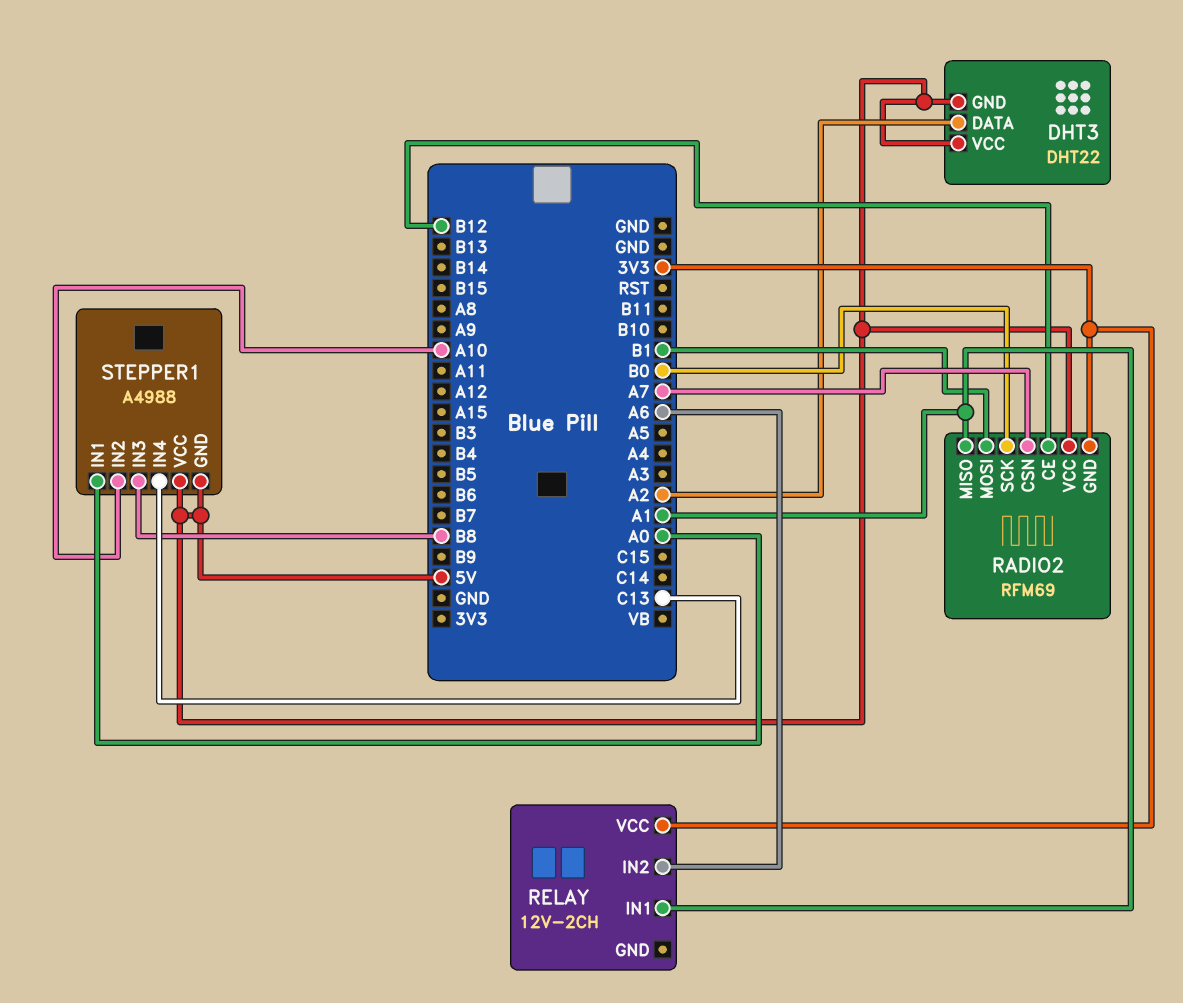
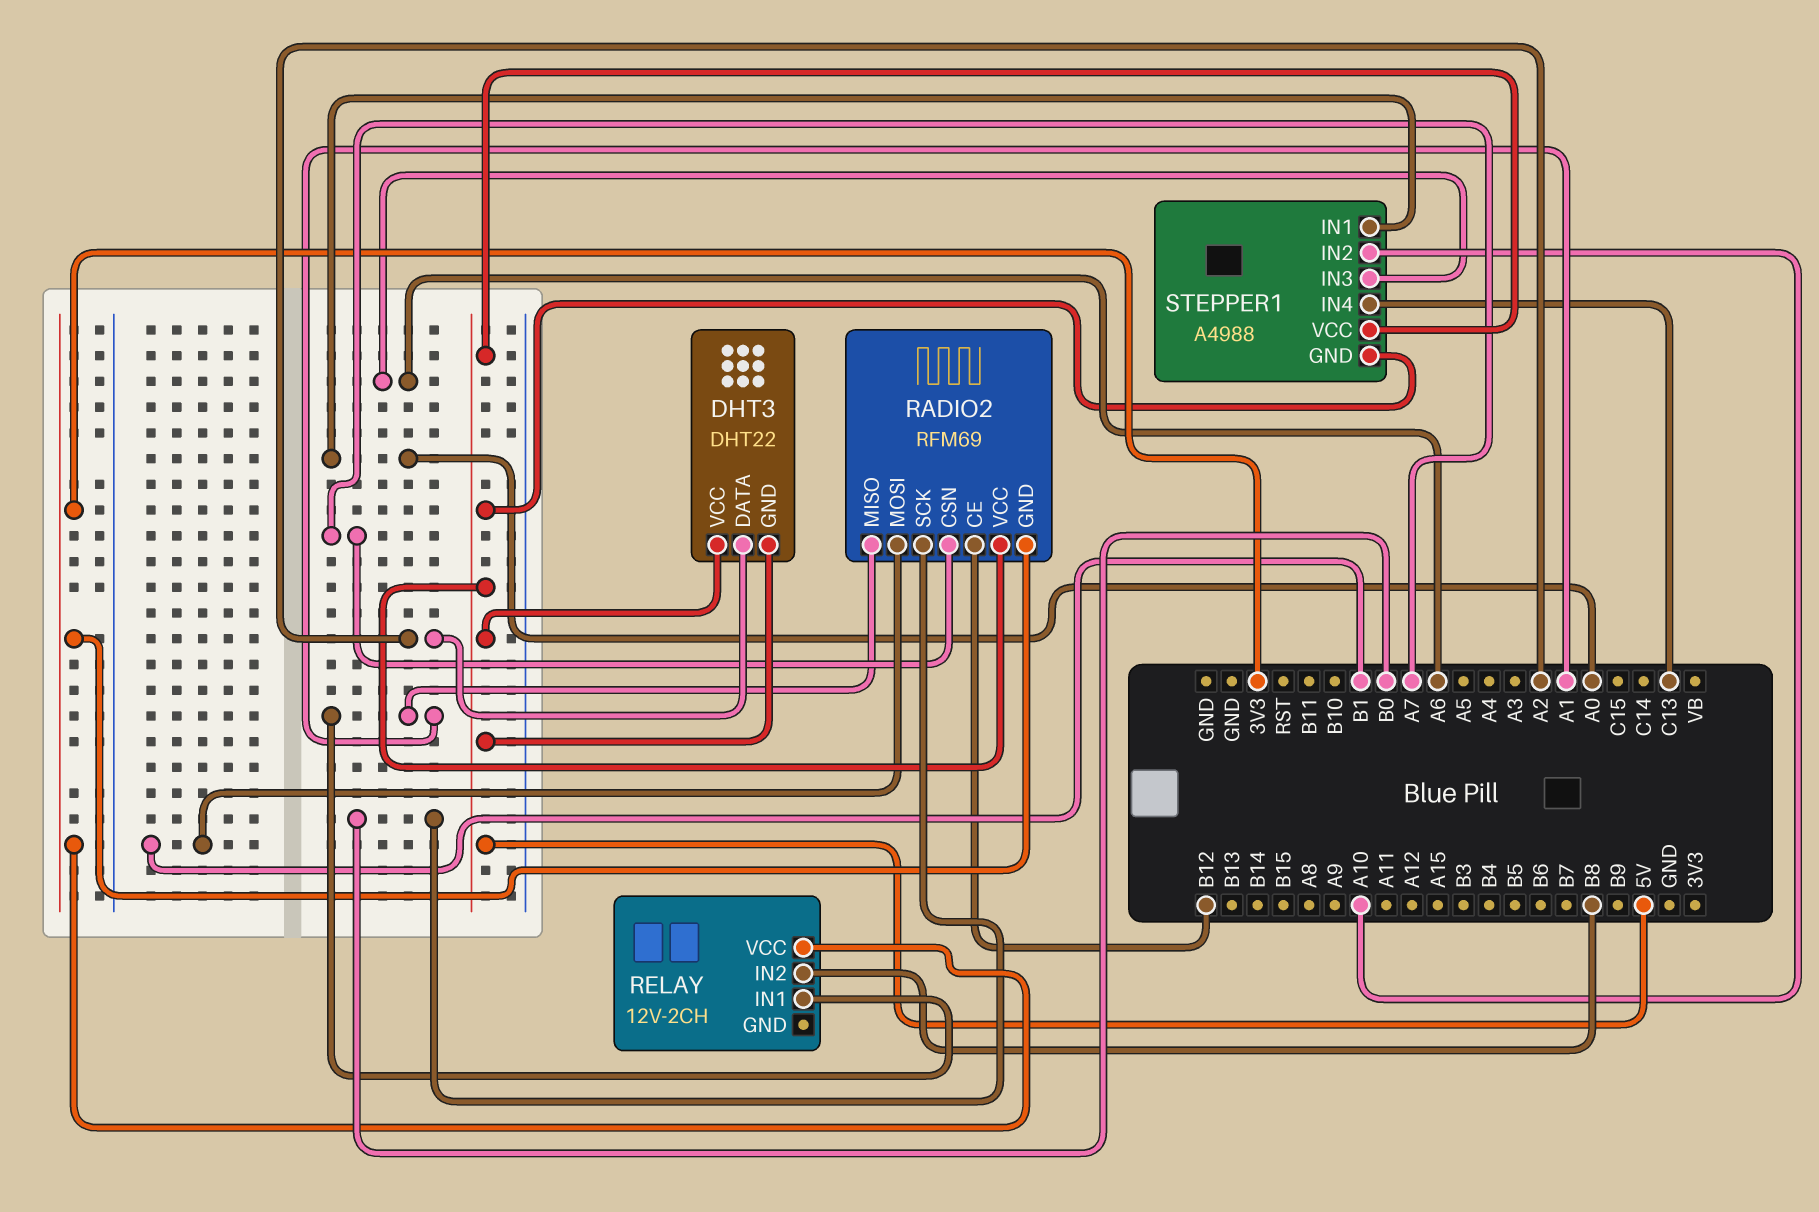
RELAY pin IN2: A6 -> B8
STEPPER1 pin IN3: B8 -> A6

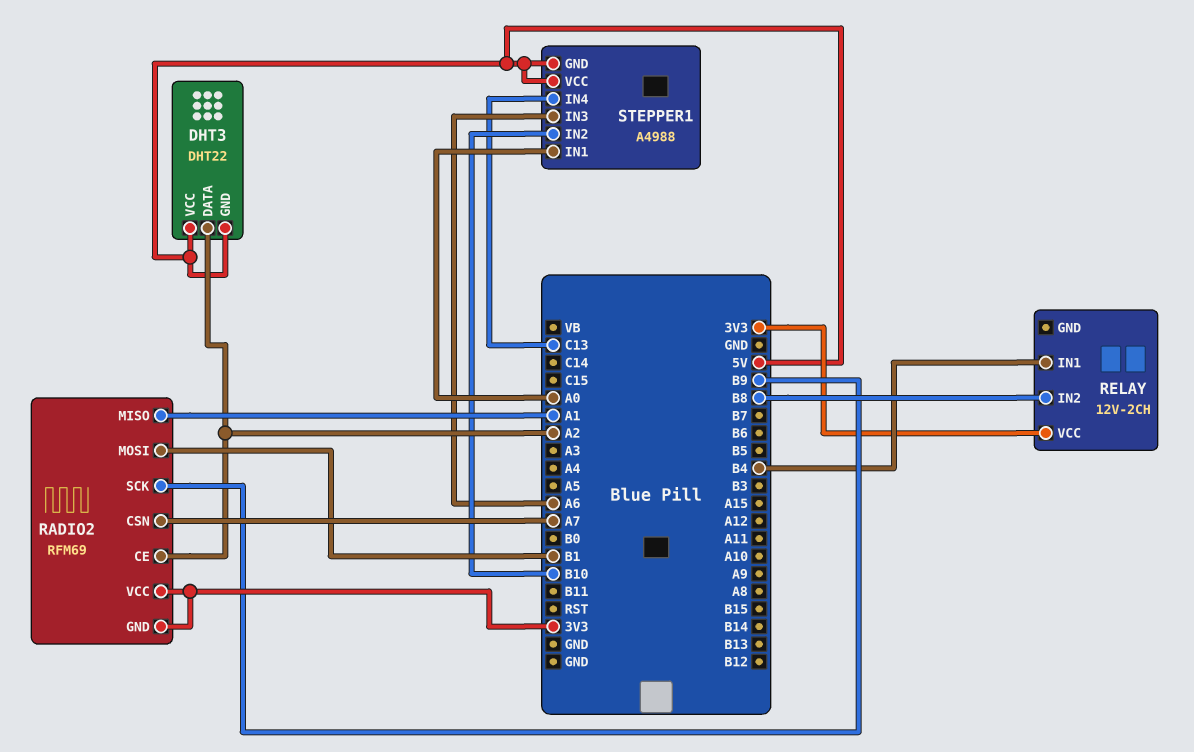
RADIO2 pin CE: B12 -> A2
RADIO2 pin SCK: B0 -> B9
RADIO2 pin VCC: 5V -> 3V3
RELAY pin IN1: A1 -> B4
STEPPER1 pin IN2: A10 -> B10

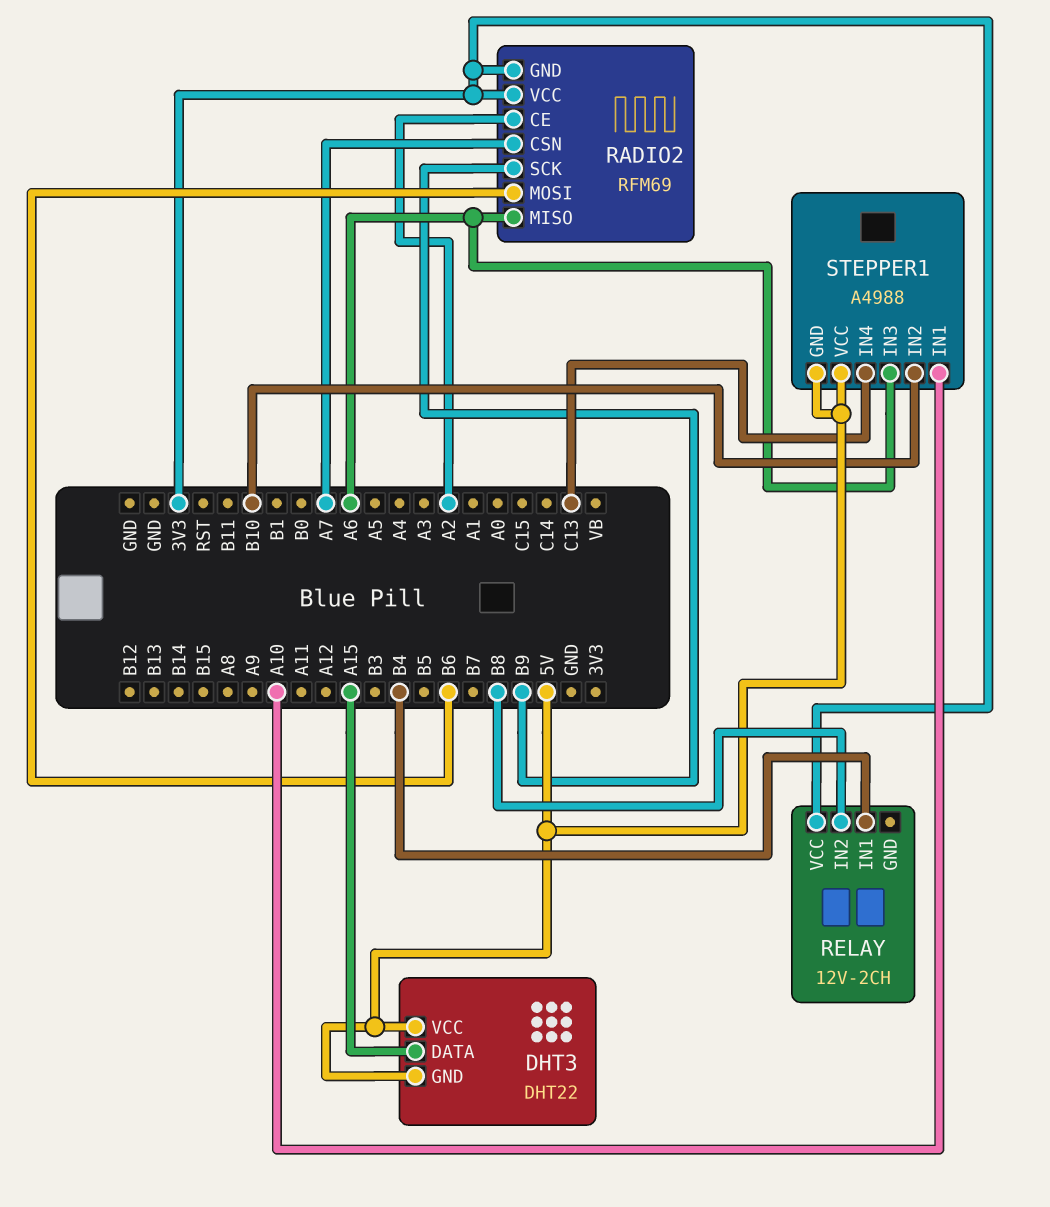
DHT3 pin DATA: A2 -> A15
RADIO2 pin MISO: A1 -> A6
RADIO2 pin MOSI: B1 -> B6
STEPPER1 pin IN1: A0 -> A10

